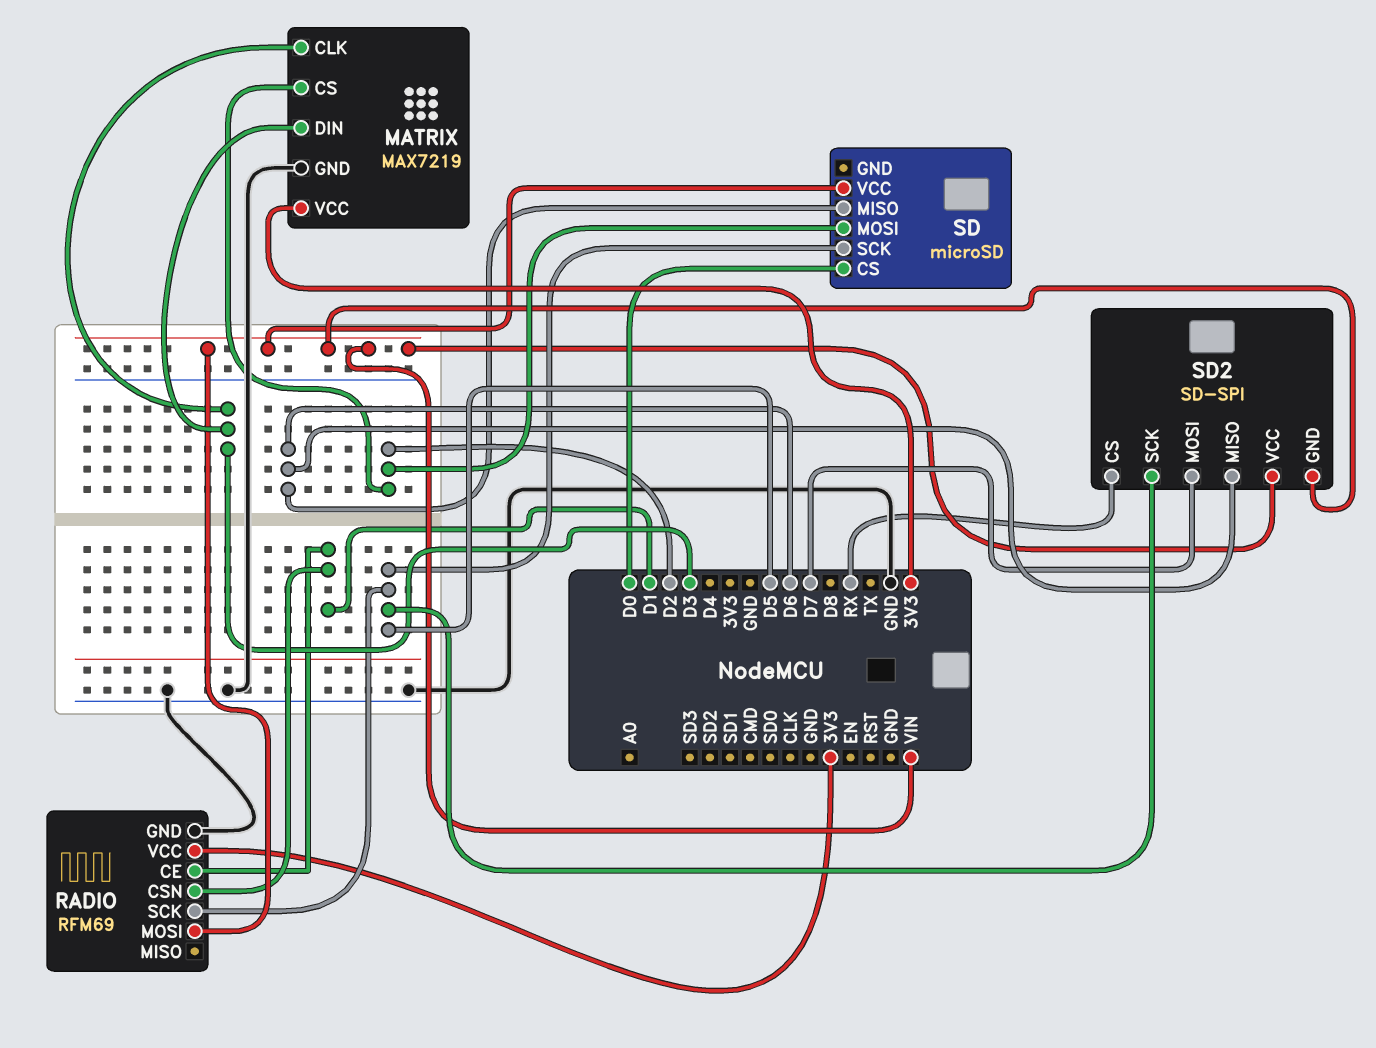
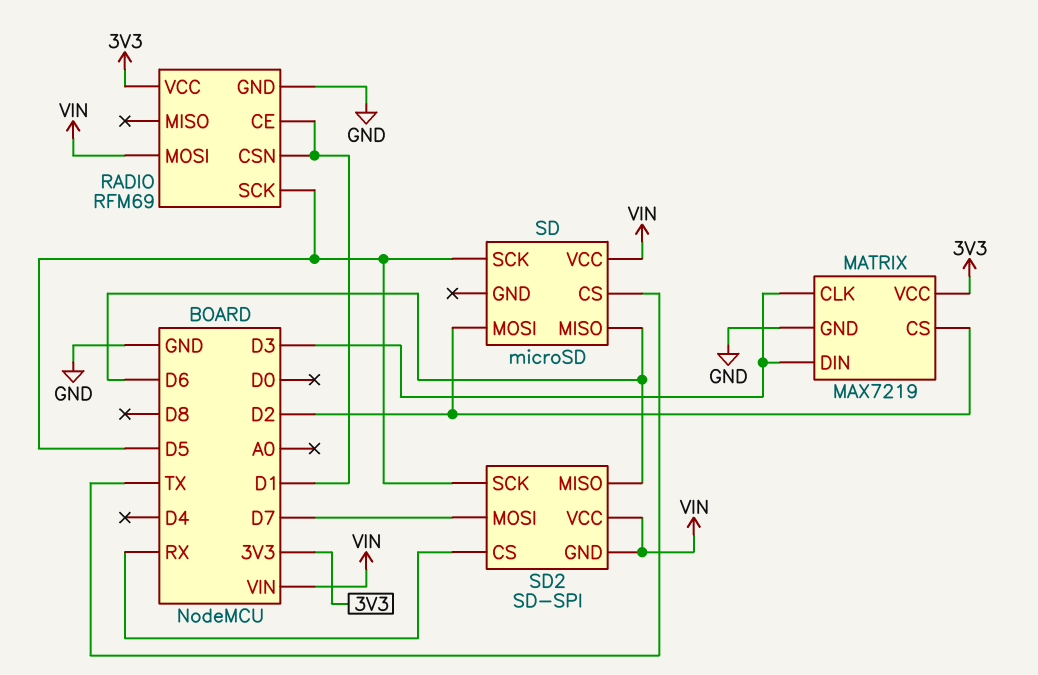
SD pin CS: D0 -> TX

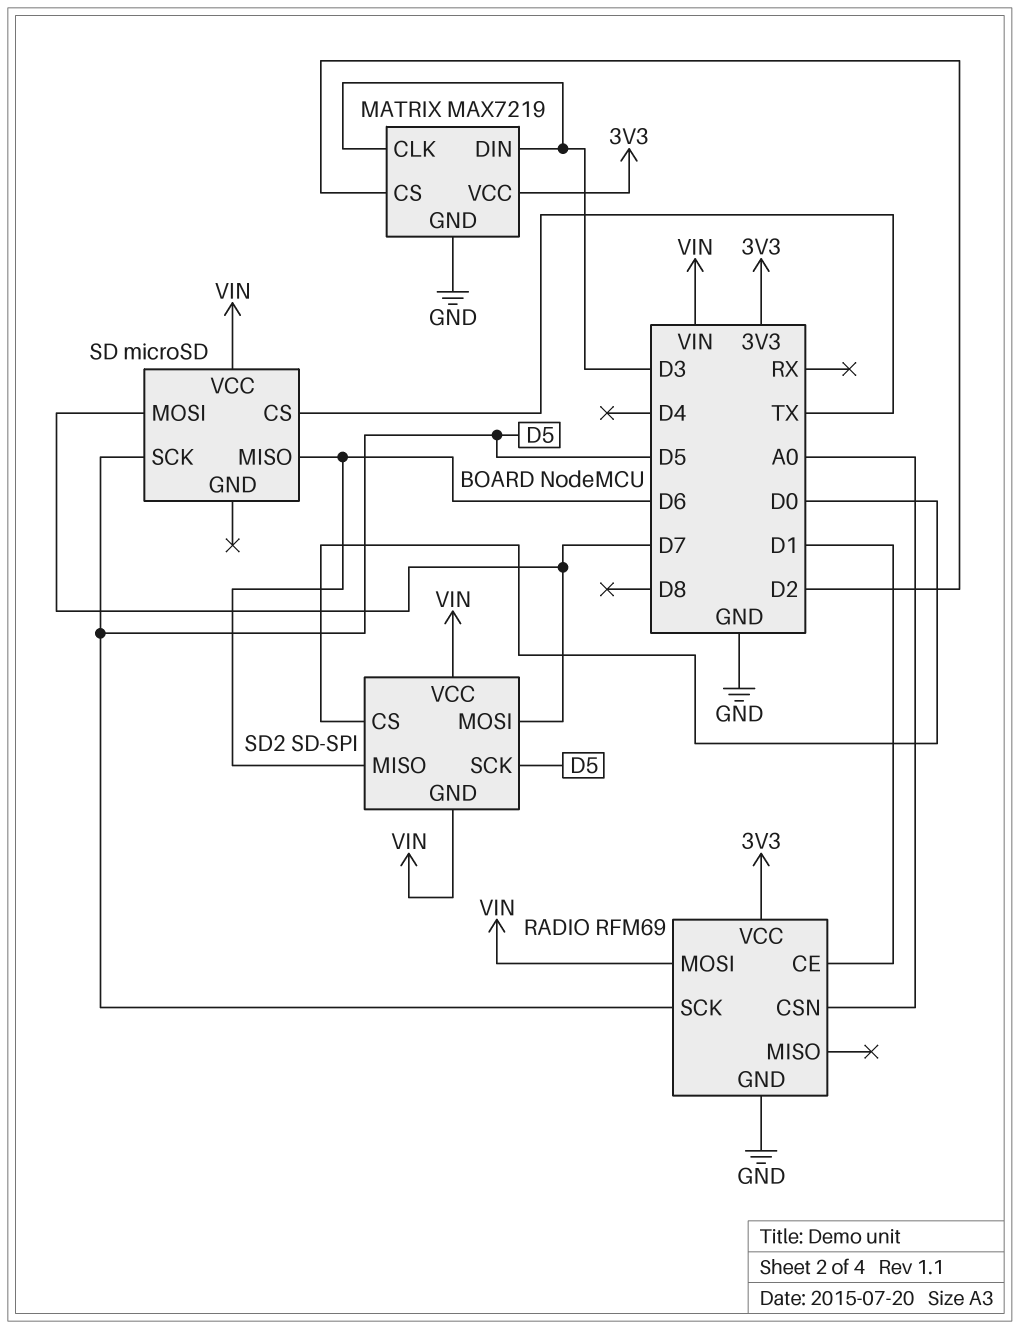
RADIO pin CSN: D1 -> A0
SD pin MOSI: D2 -> D7
SD2 pin CS: RX -> D0

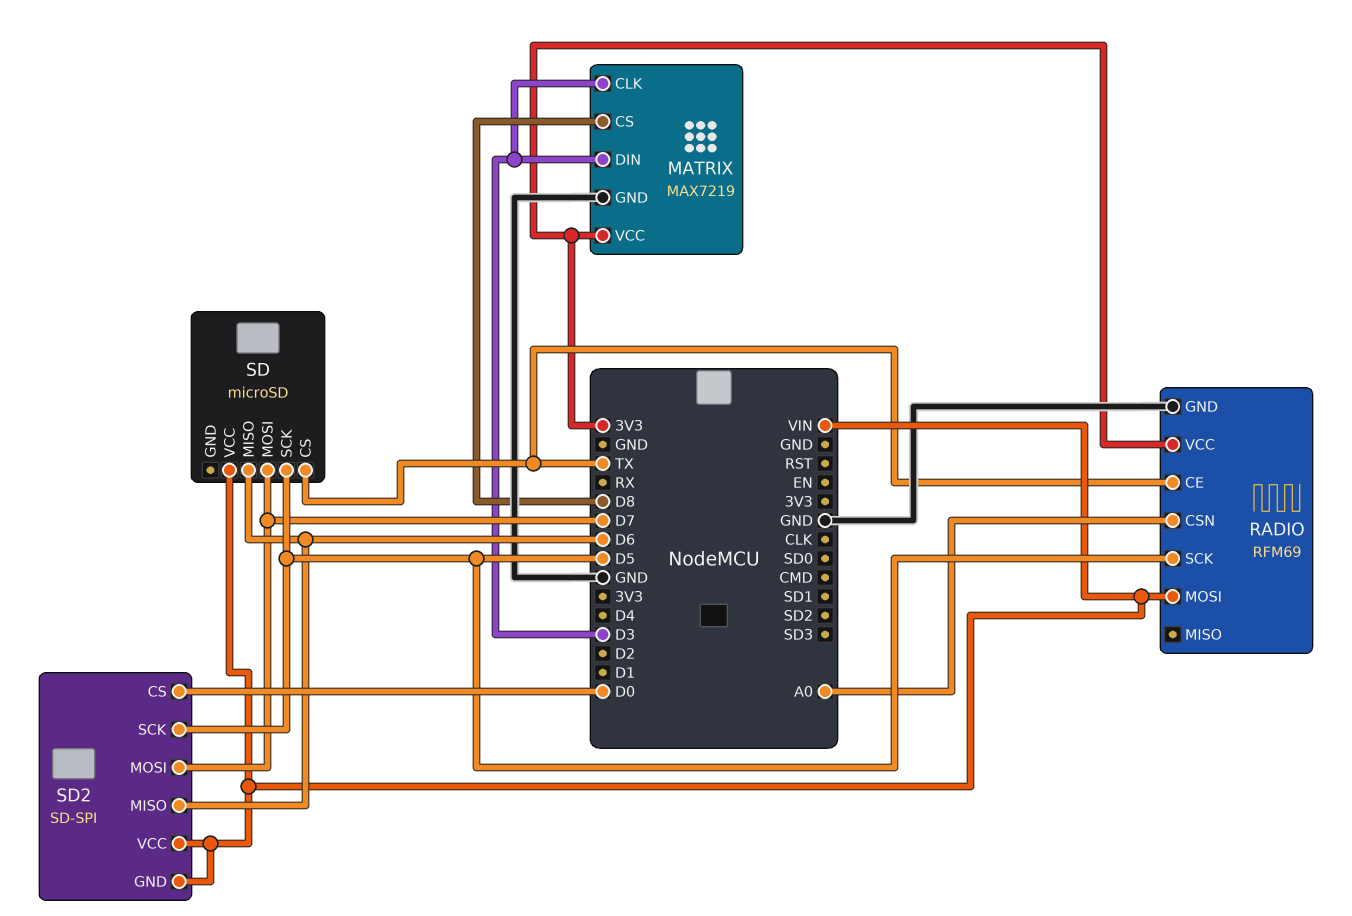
MATRIX pin CS: D2 -> D8
RADIO pin CE: D1 -> TX

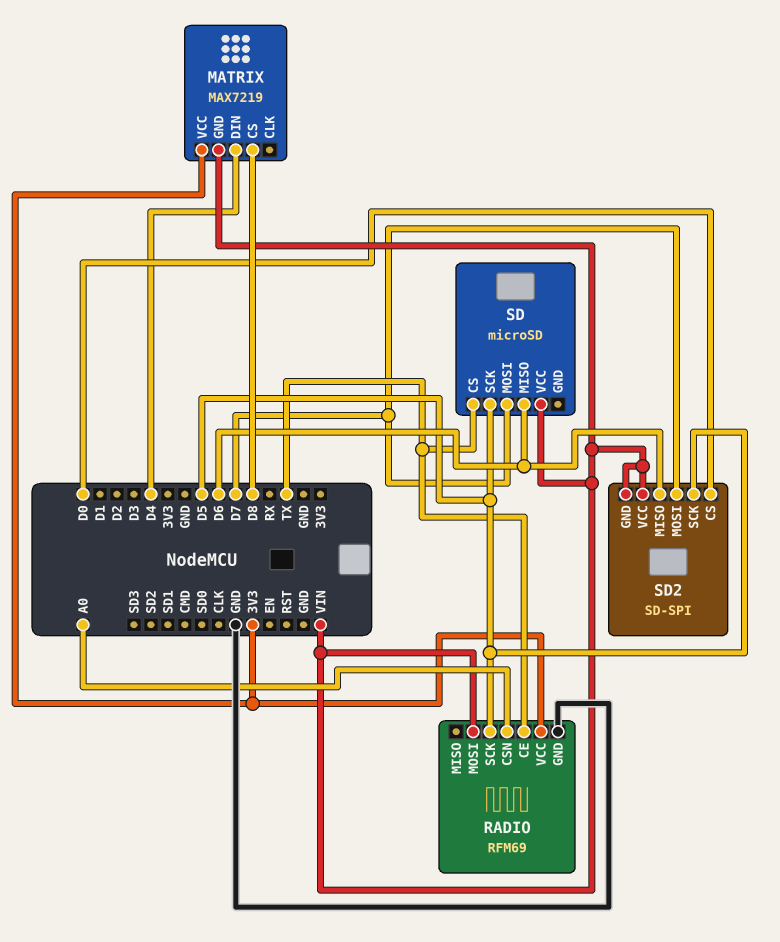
MATRIX pin CLK: D3 -> none
MATRIX pin DIN: D3 -> D4
MATRIX pin GND: GND -> VIN

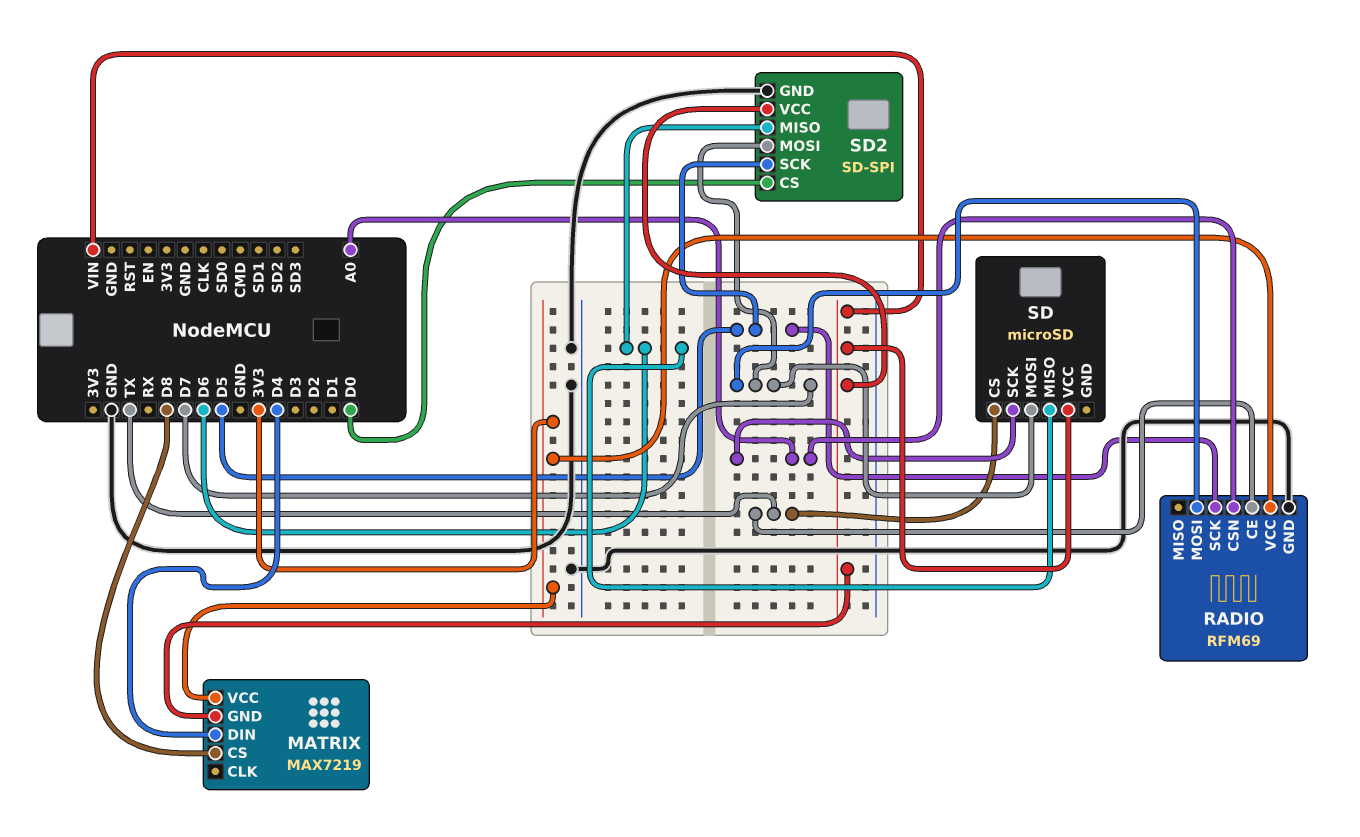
RADIO pin MOSI: VIN -> D7
SD pin SCK: D5 -> A0
SD2 pin GND: VIN -> GND

